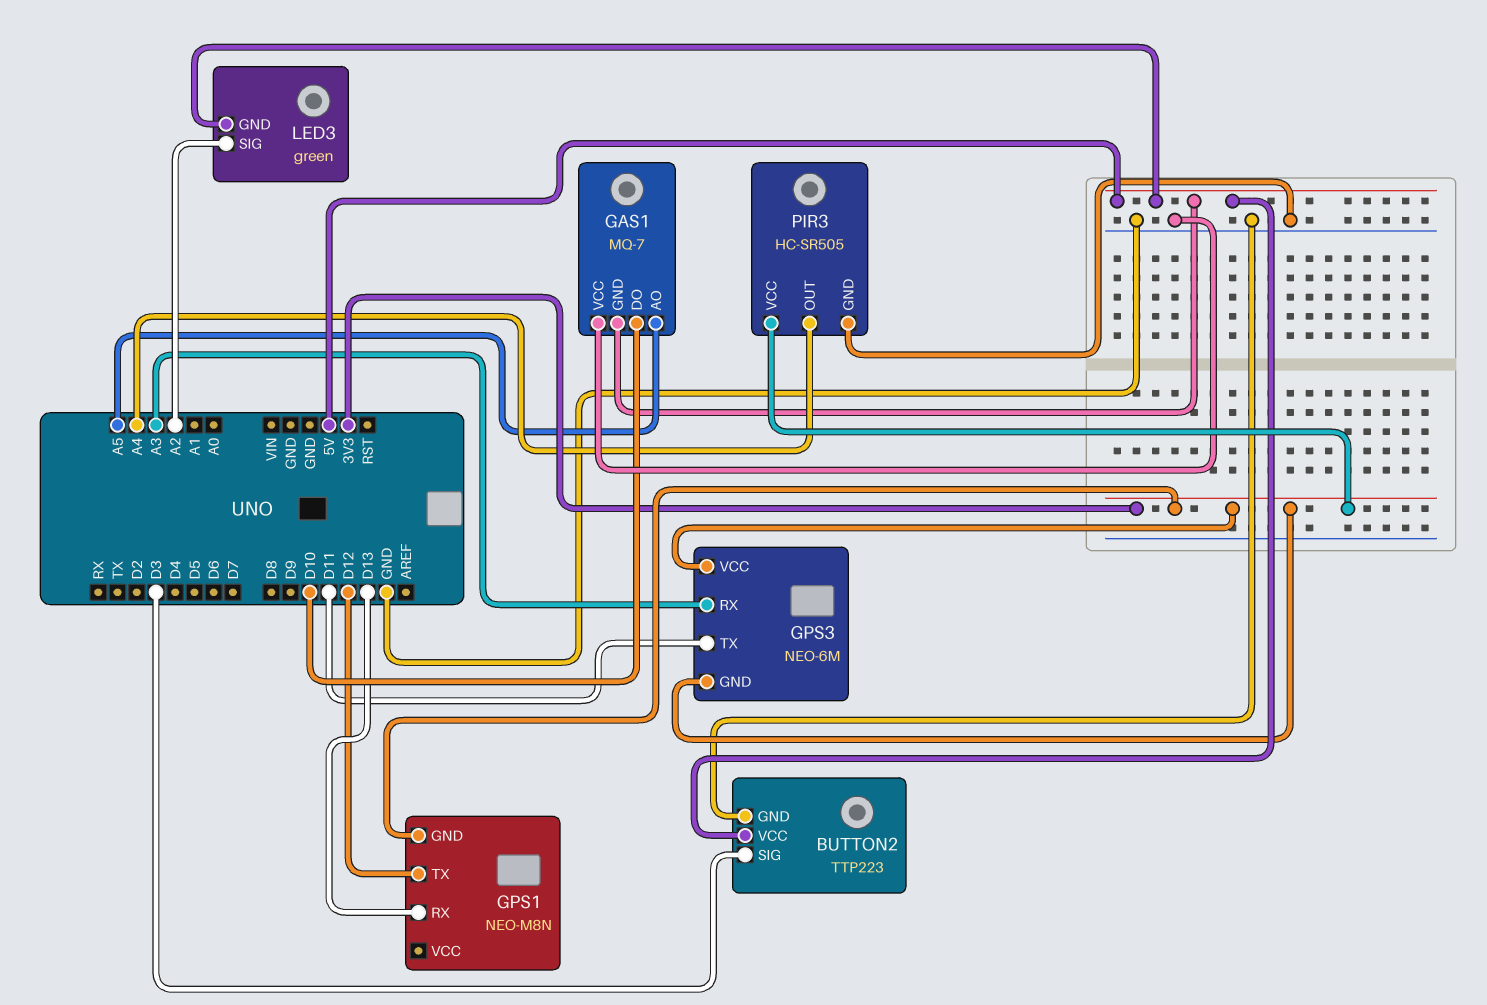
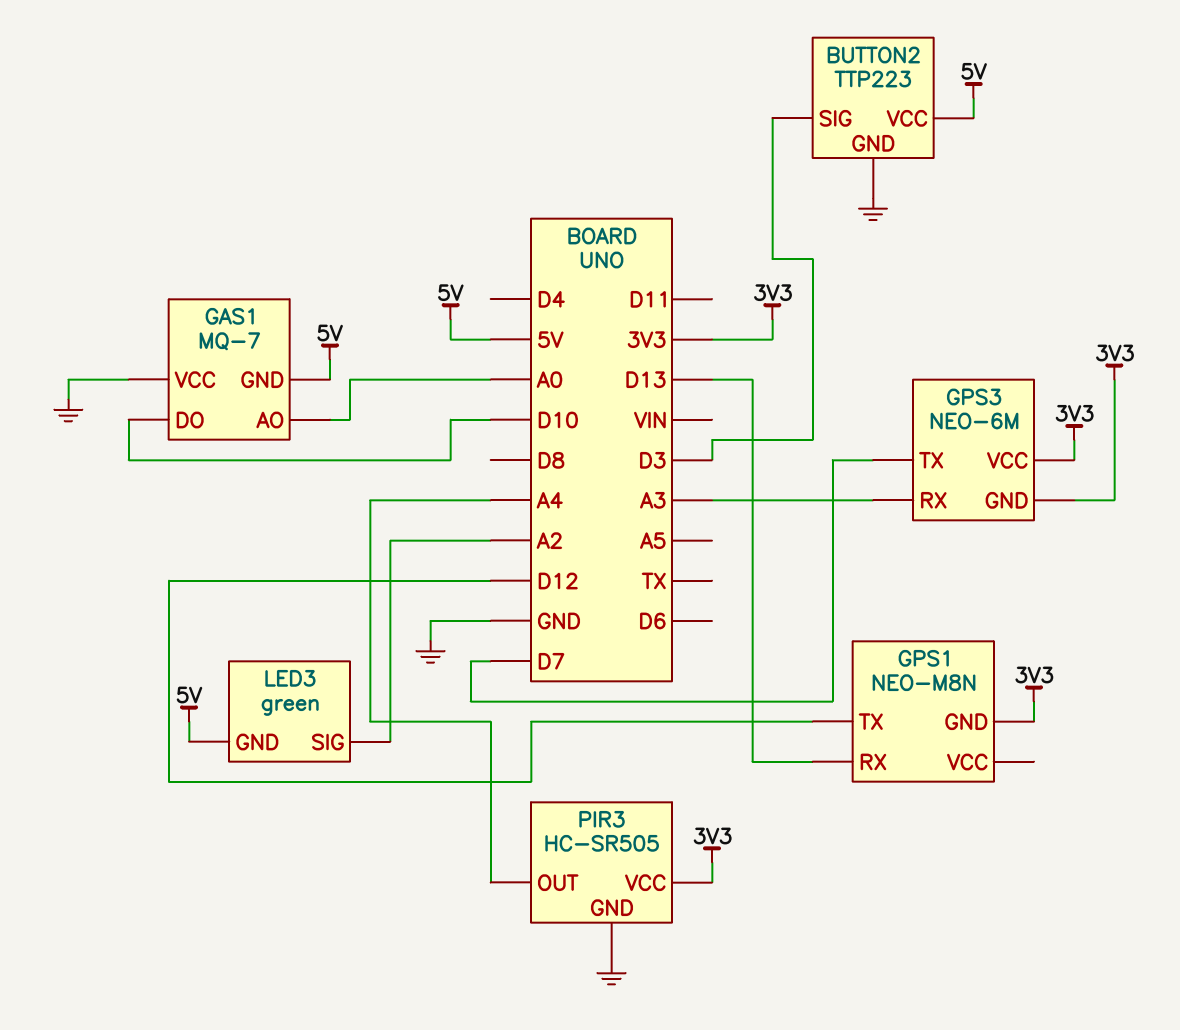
GAS1 pin AO: A5 -> A0
GPS3 pin TX: D11 -> D7

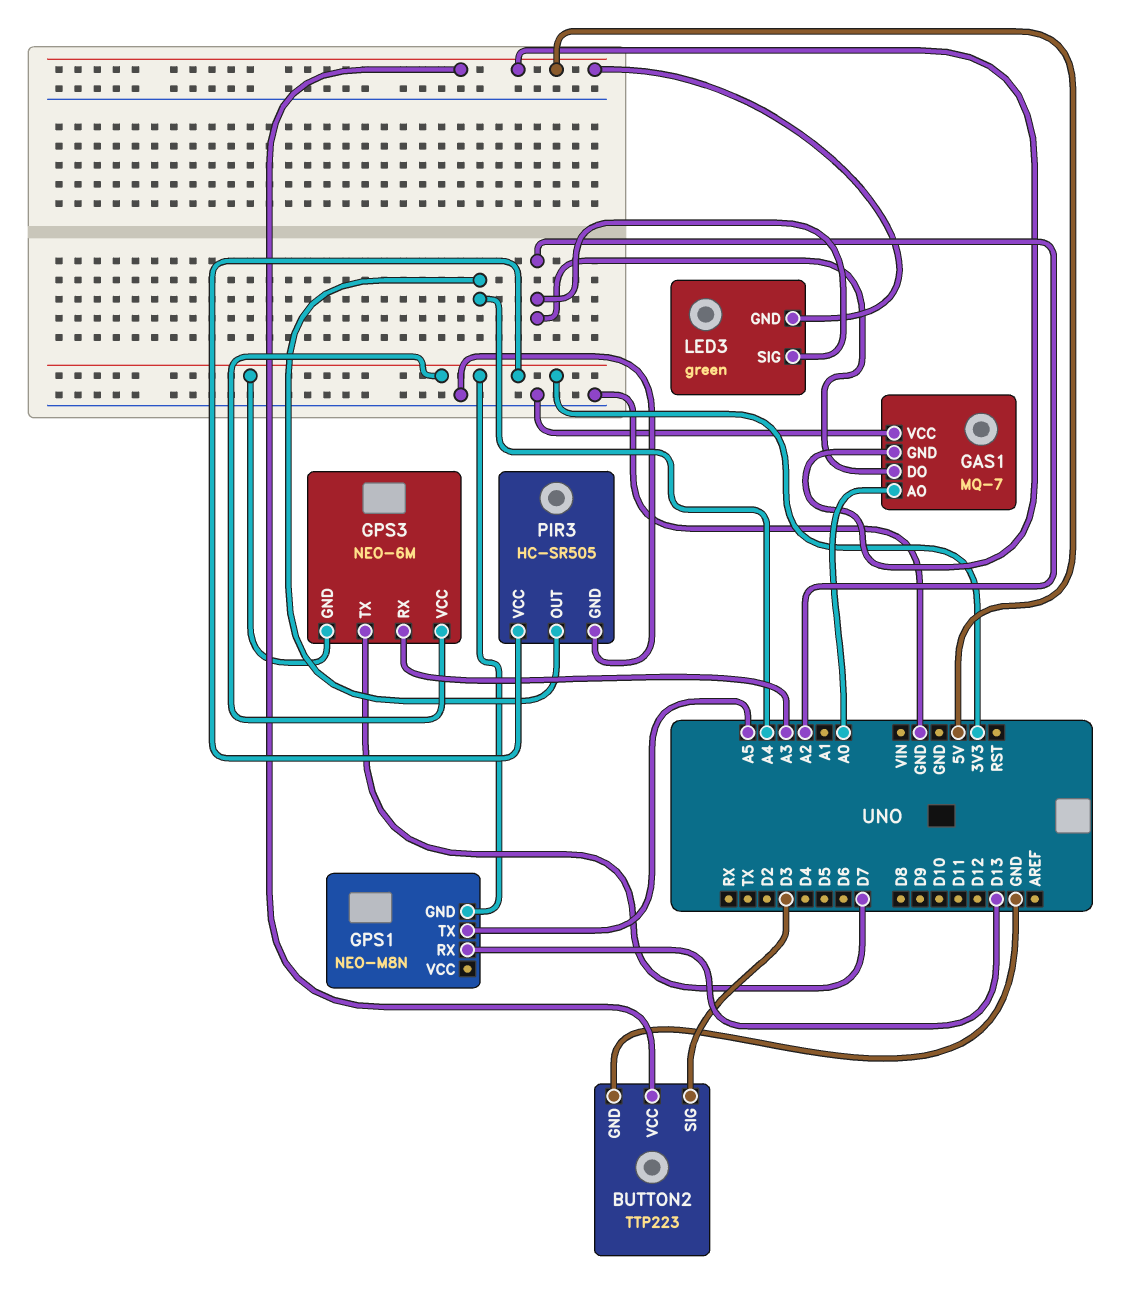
GAS1 pin DO: D10 -> A2
GPS1 pin TX: D12 -> A5

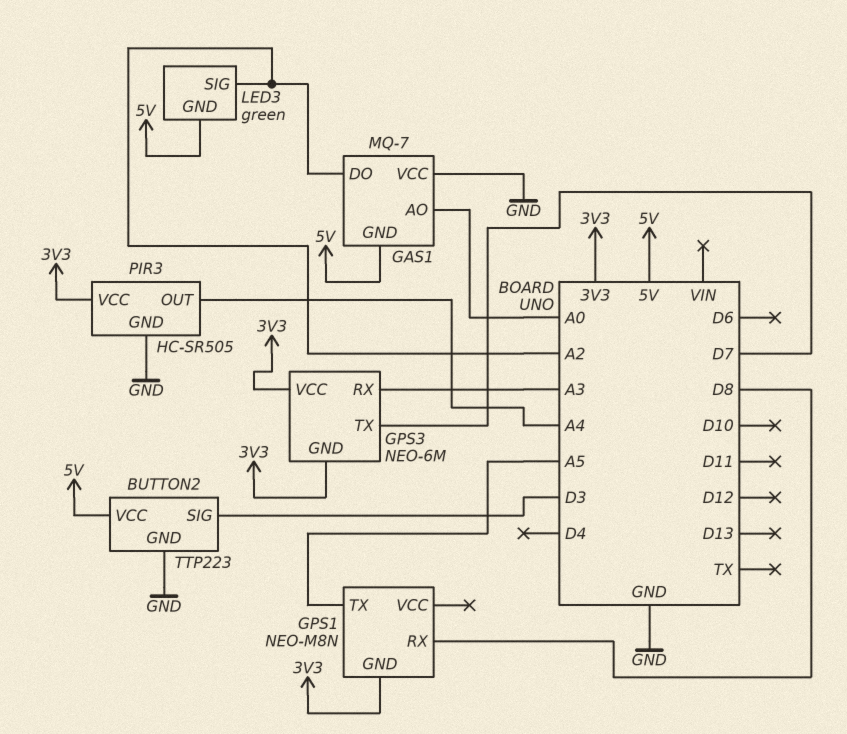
GPS1 pin RX: D13 -> D8

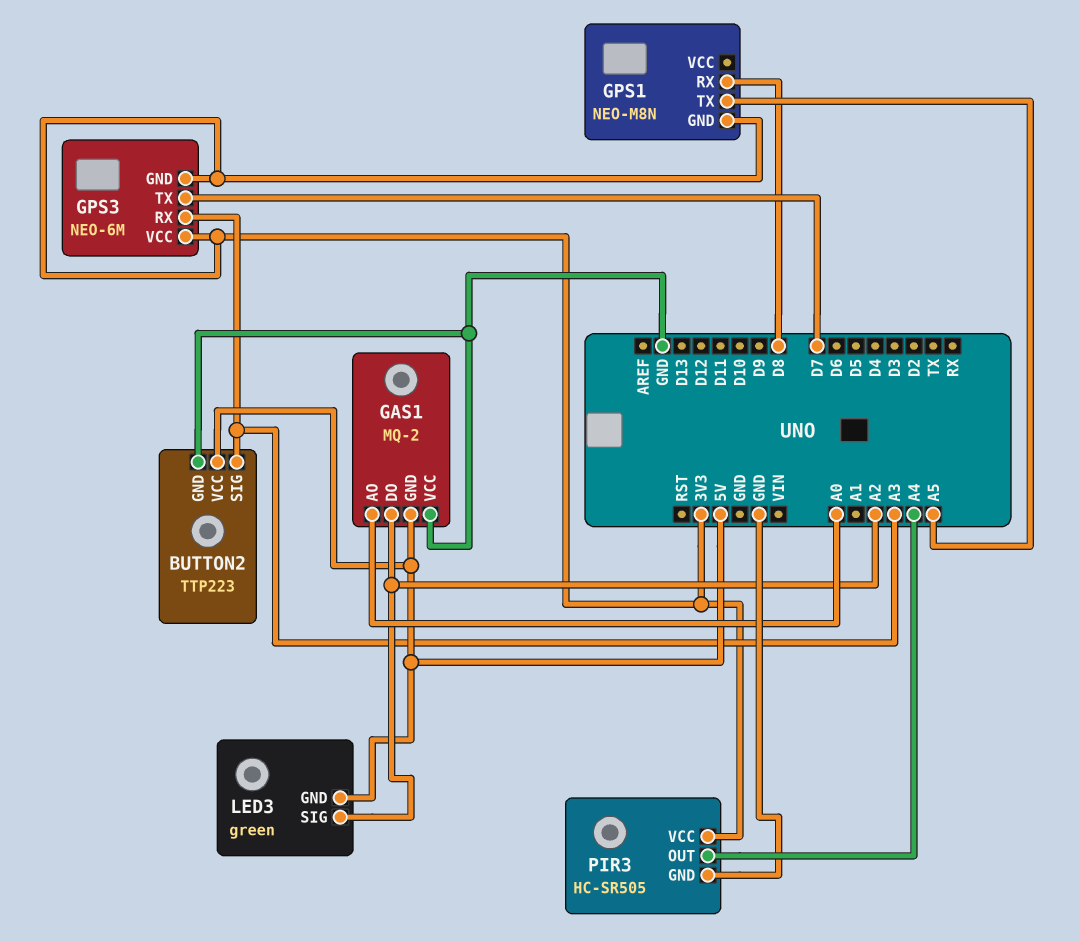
BUTTON2 pin SIG: D3 -> A3
GAS1: MQ-7 -> MQ-2

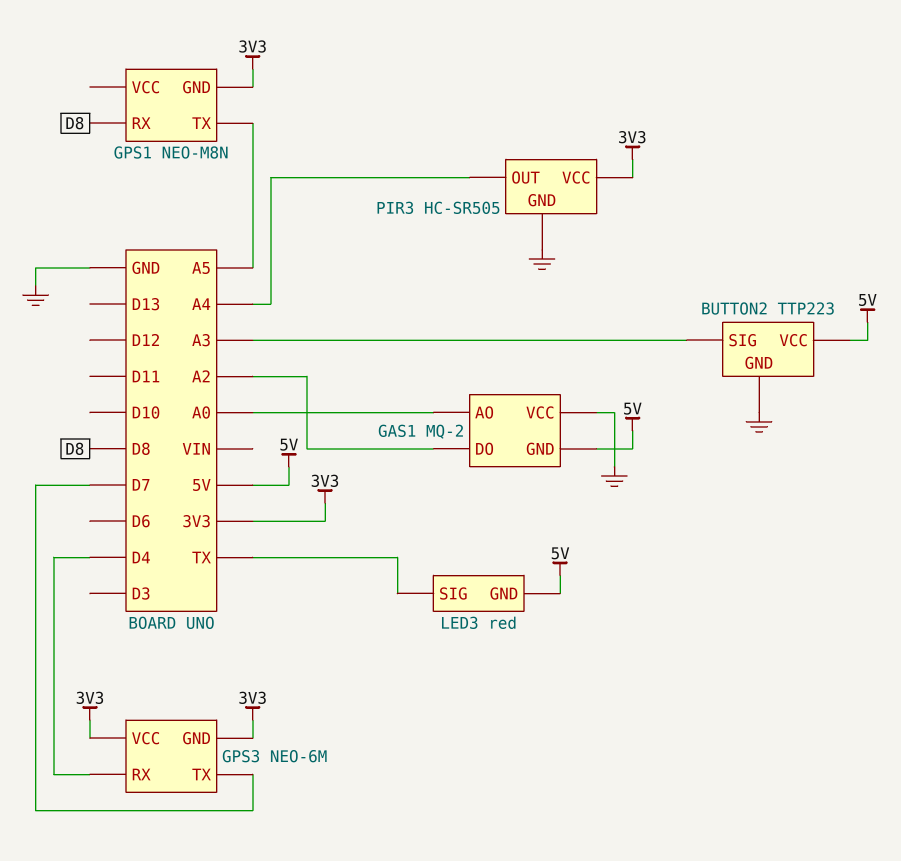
GPS3 pin RX: A3 -> D4
LED3: green -> red
LED3 pin SIG: A2 -> TX

